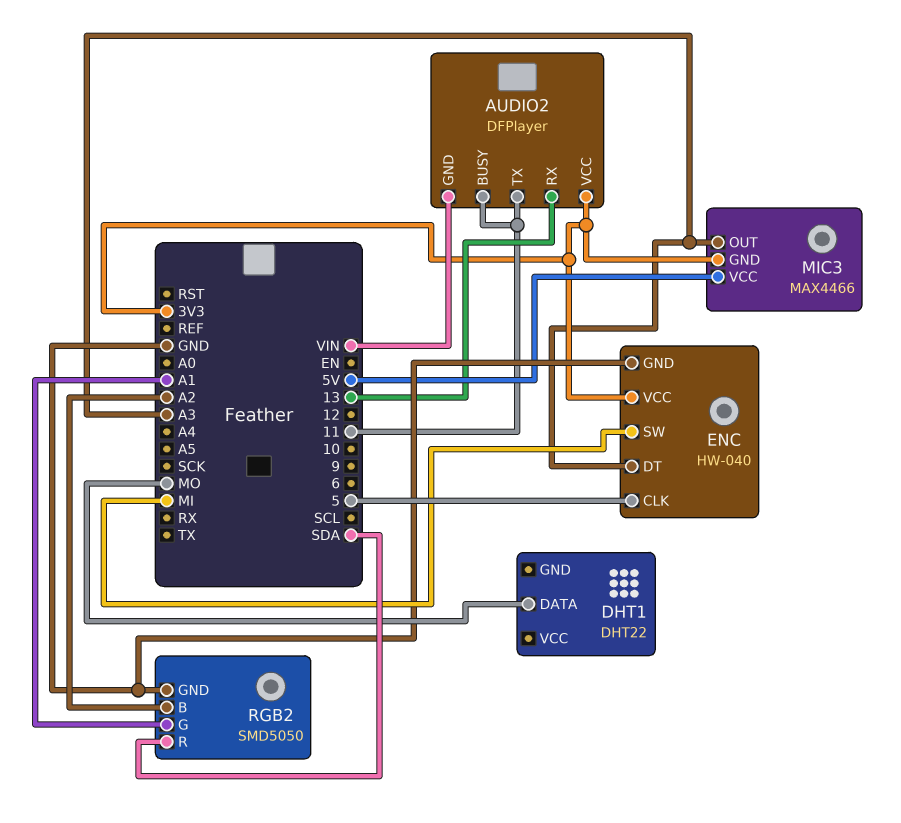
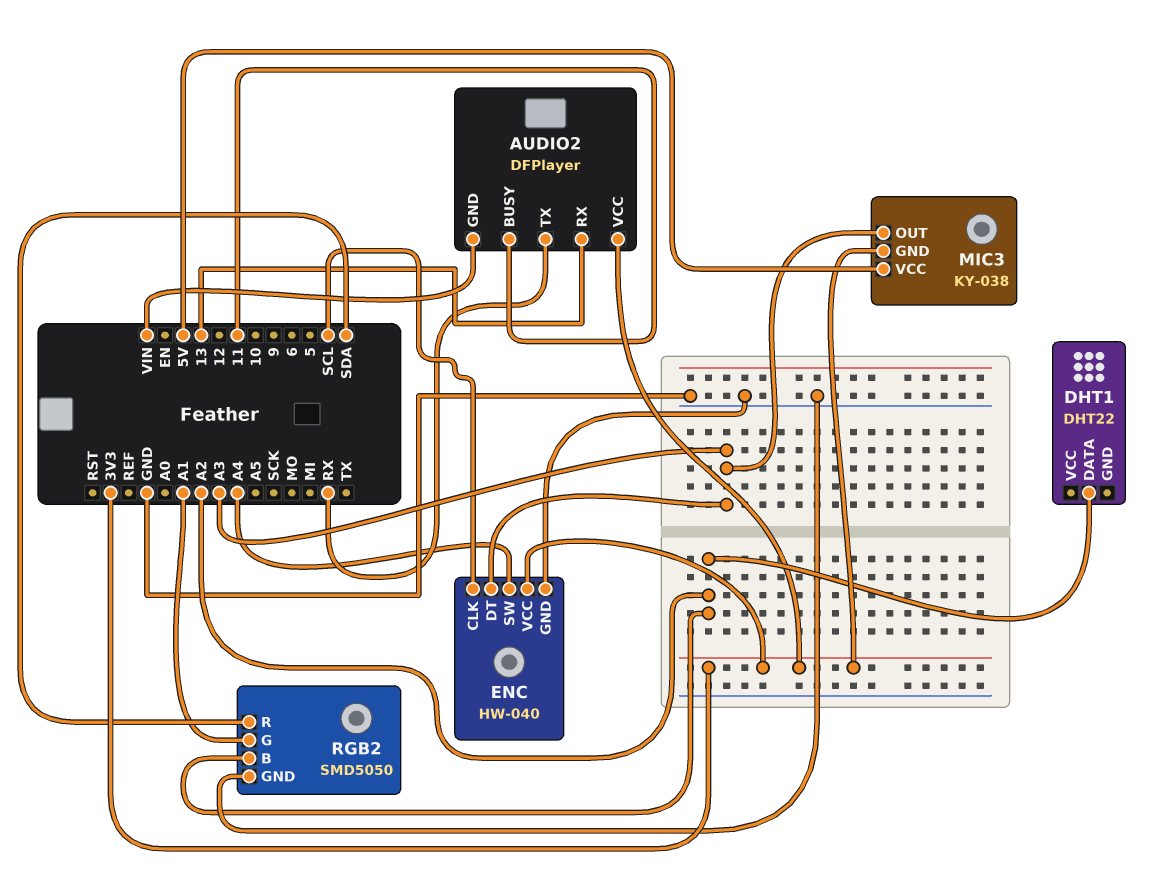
AUDIO2 pin TX: 11 -> RX
DHT1 pin DATA: MO -> A2
ENC pin CLK: 5 -> SCL
ENC pin SW: MI -> A4
MIC3: MAX4466 -> KY-038

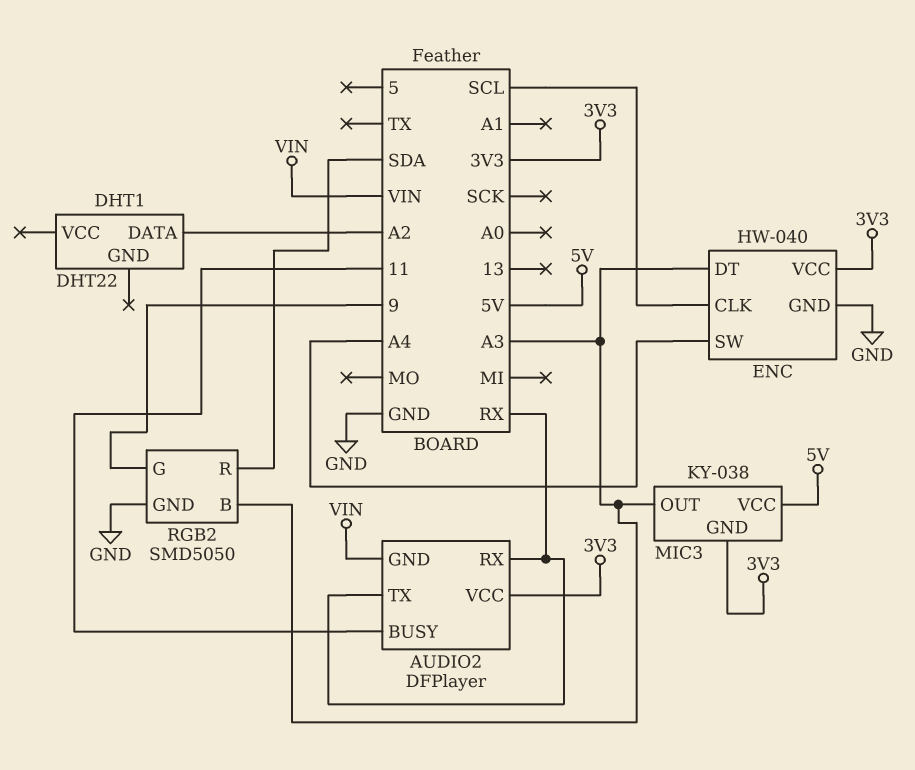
AUDIO2 pin RX: 13 -> RX
RGB2 pin B: A2 -> A3
RGB2 pin G: A1 -> 9

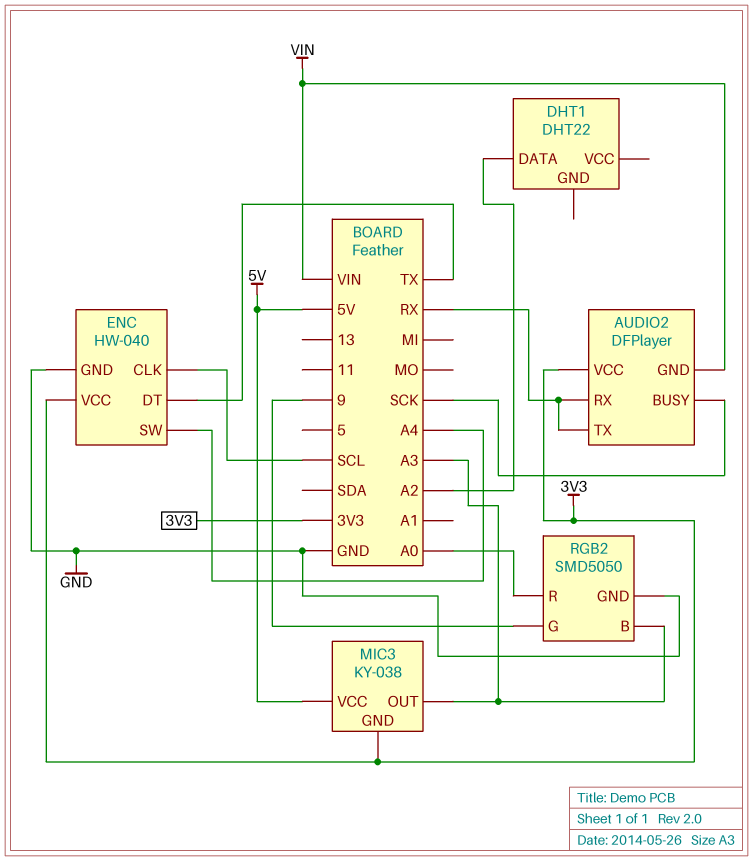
AUDIO2 pin BUSY: 11 -> SCK
ENC pin DT: A3 -> TX
RGB2 pin R: SDA -> A0

